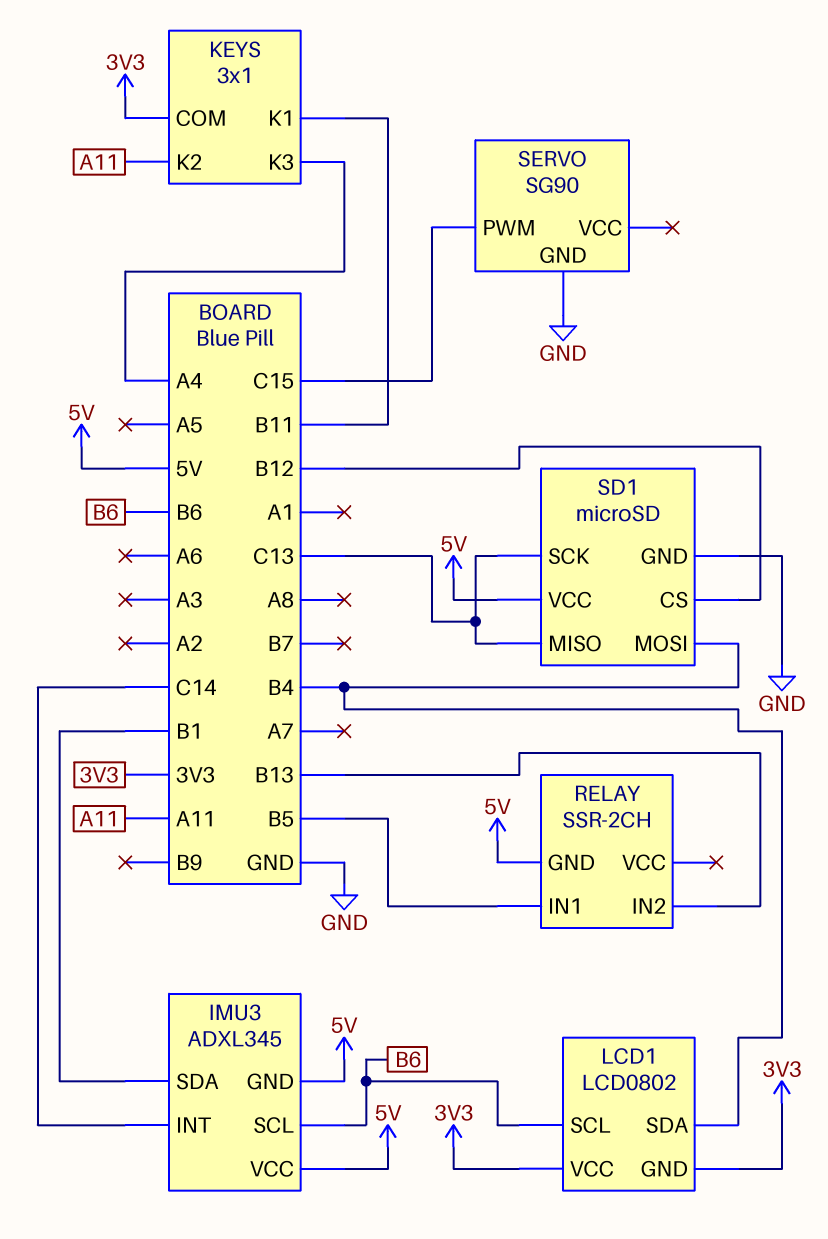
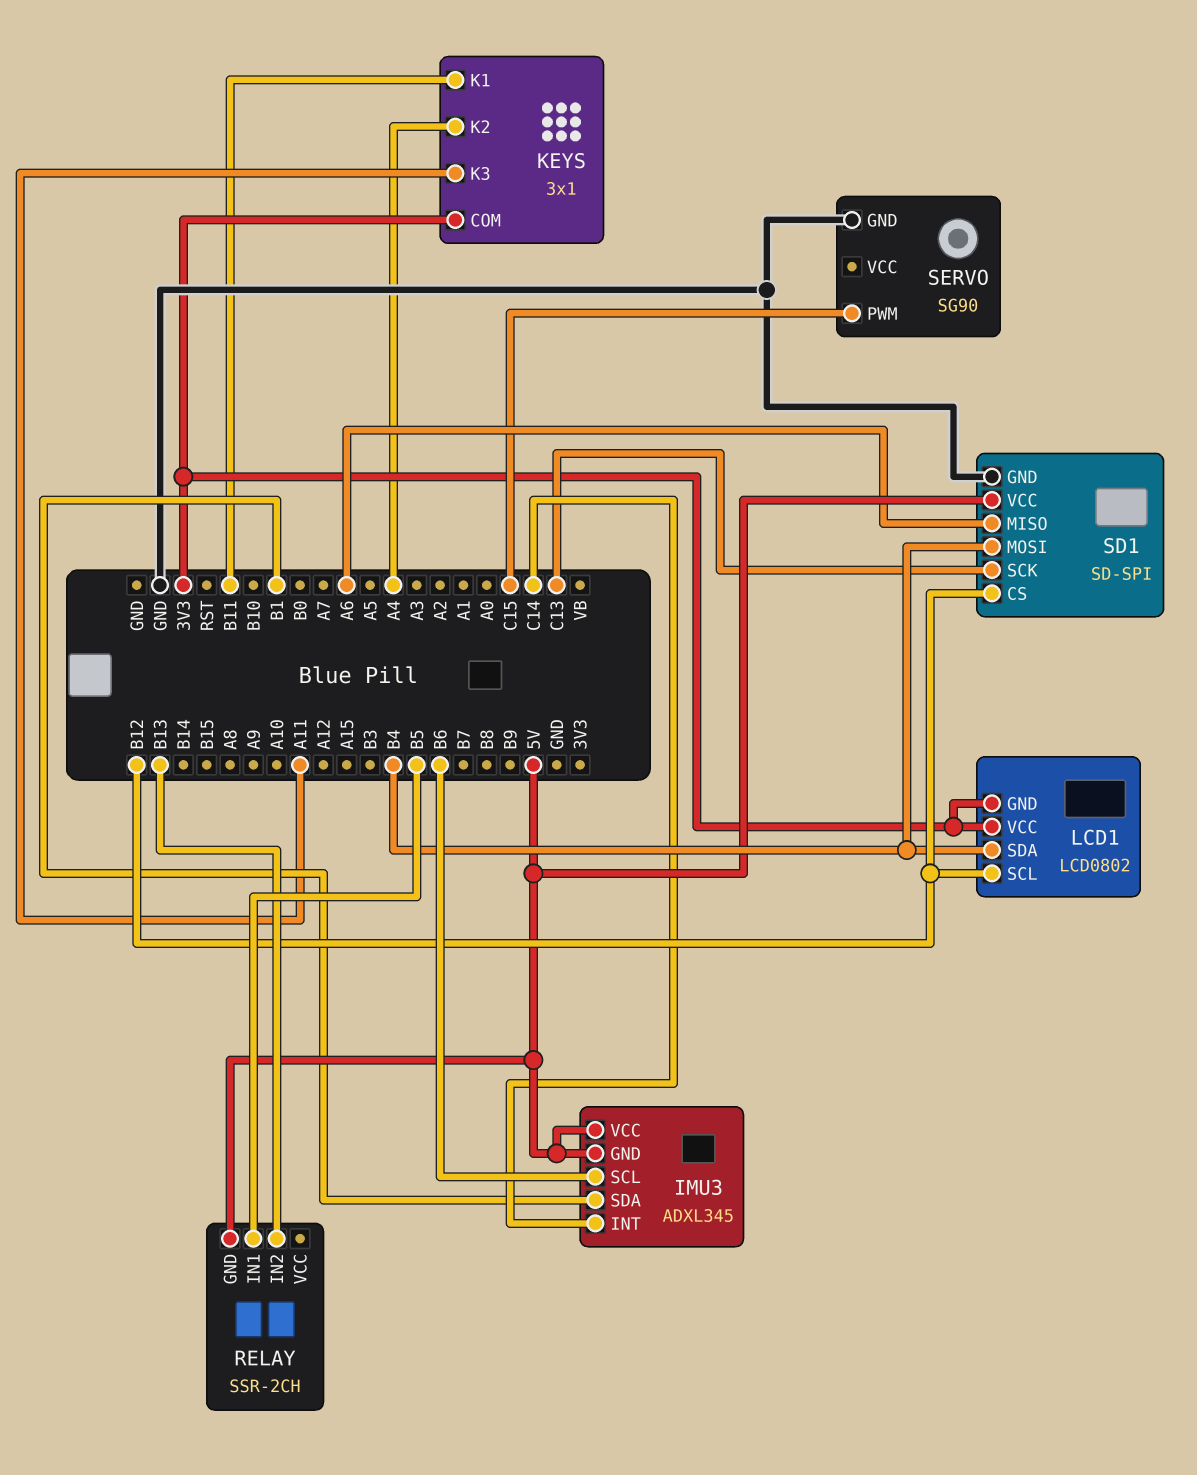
KEYS pin K2: A11 -> A4
KEYS pin K3: A4 -> A11
LCD1 pin SCL: B6 -> B12
SD1: microSD -> SD-SPI
SD1 pin MISO: C13 -> A6

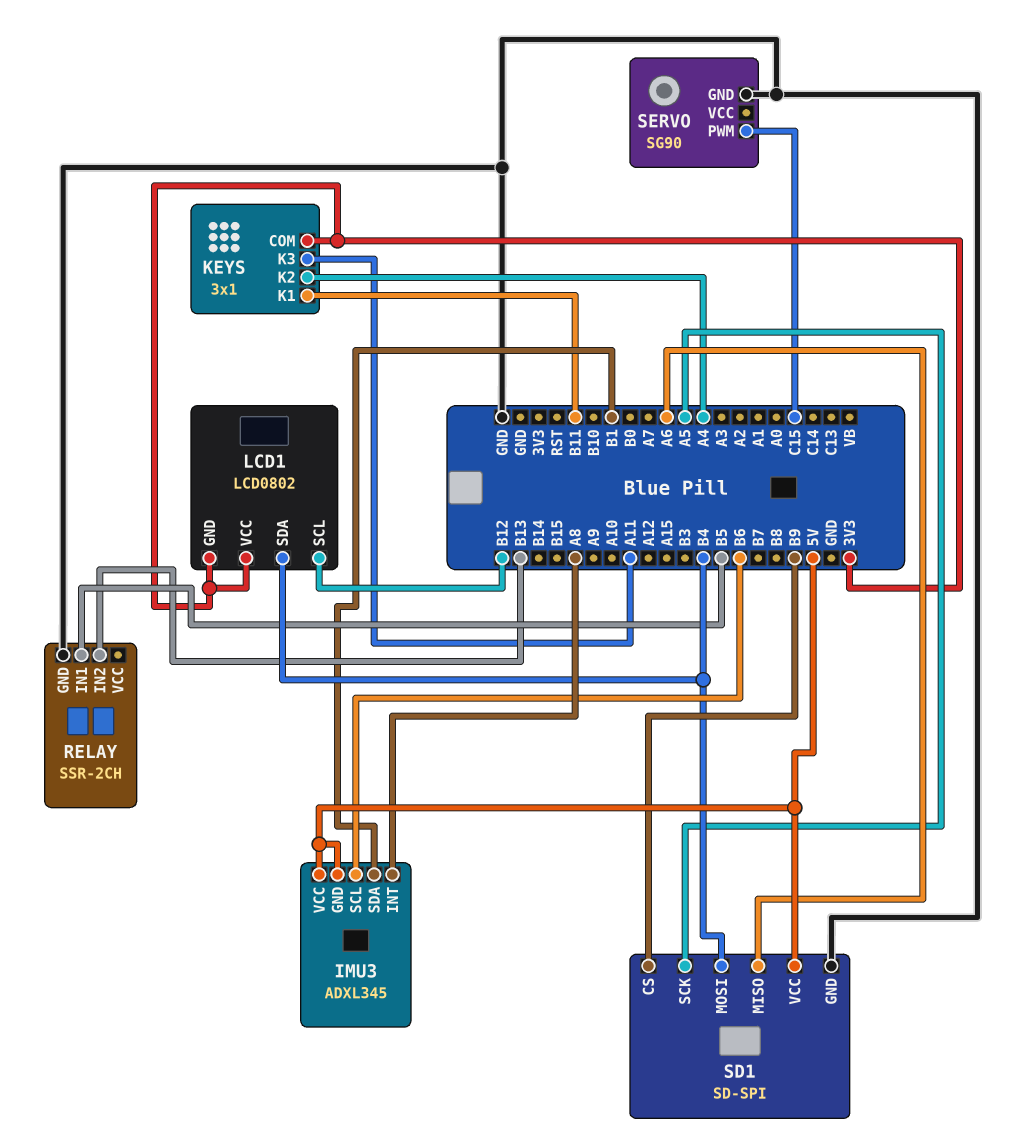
IMU3 pin INT: C14 -> A8
RELAY pin GND: 5V -> GND
SD1 pin CS: B12 -> B9
SD1 pin SCK: C13 -> A5

